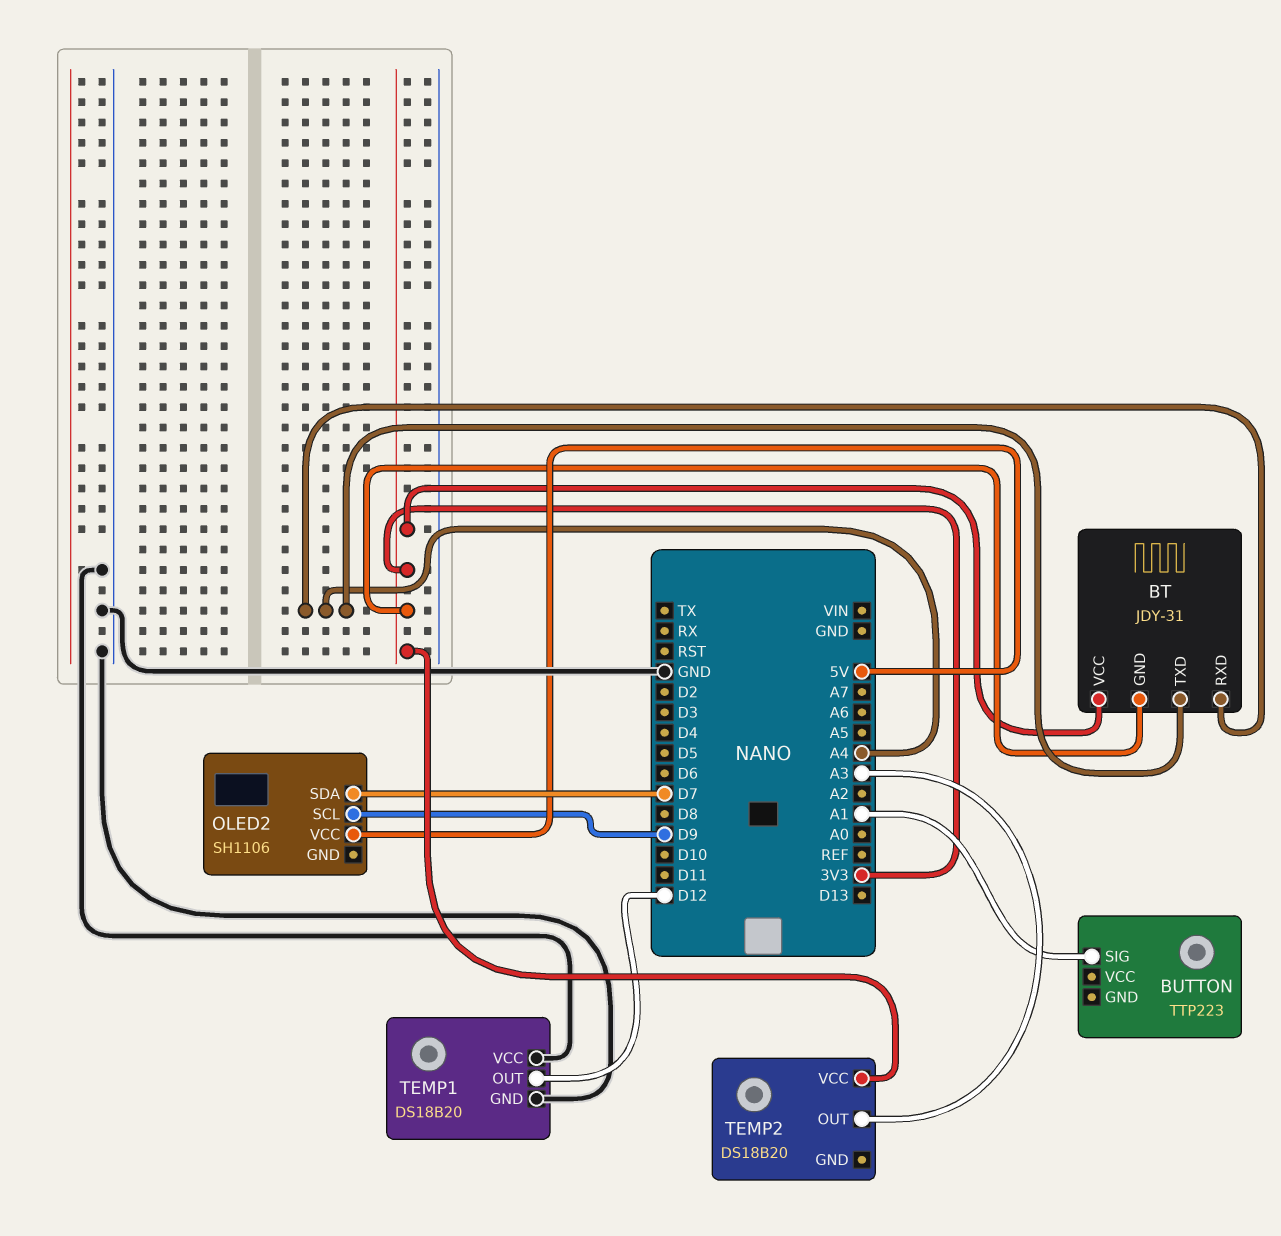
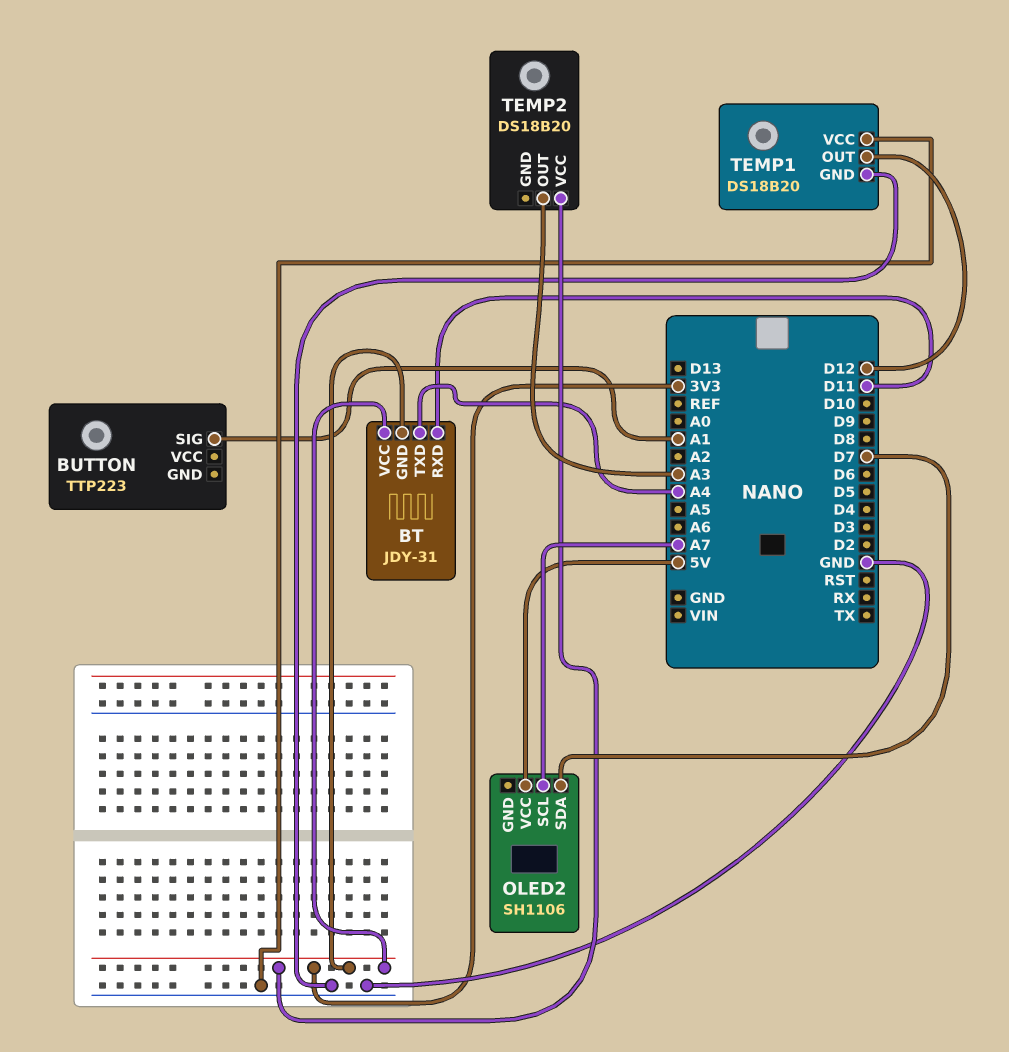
BT pin RXD: A4 -> D11
OLED2 pin SCL: D9 -> A7

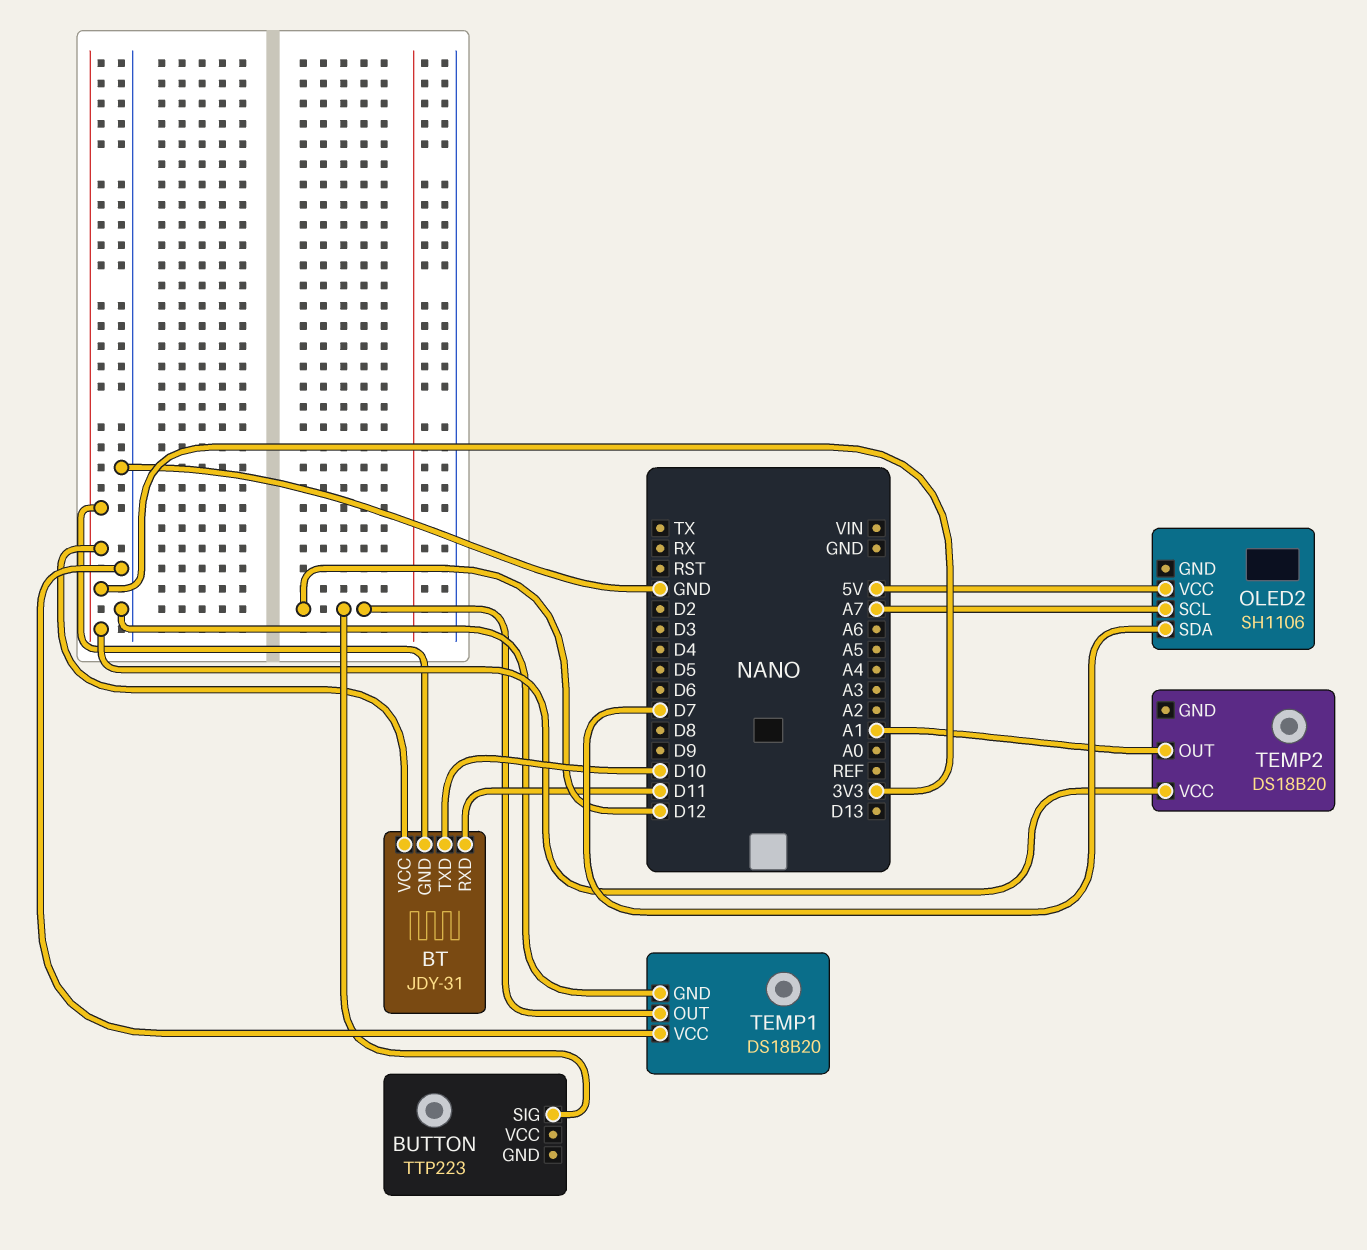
BT pin TXD: A4 -> D10
BUTTON pin SIG: A1 -> D12
TEMP2 pin OUT: A3 -> A1

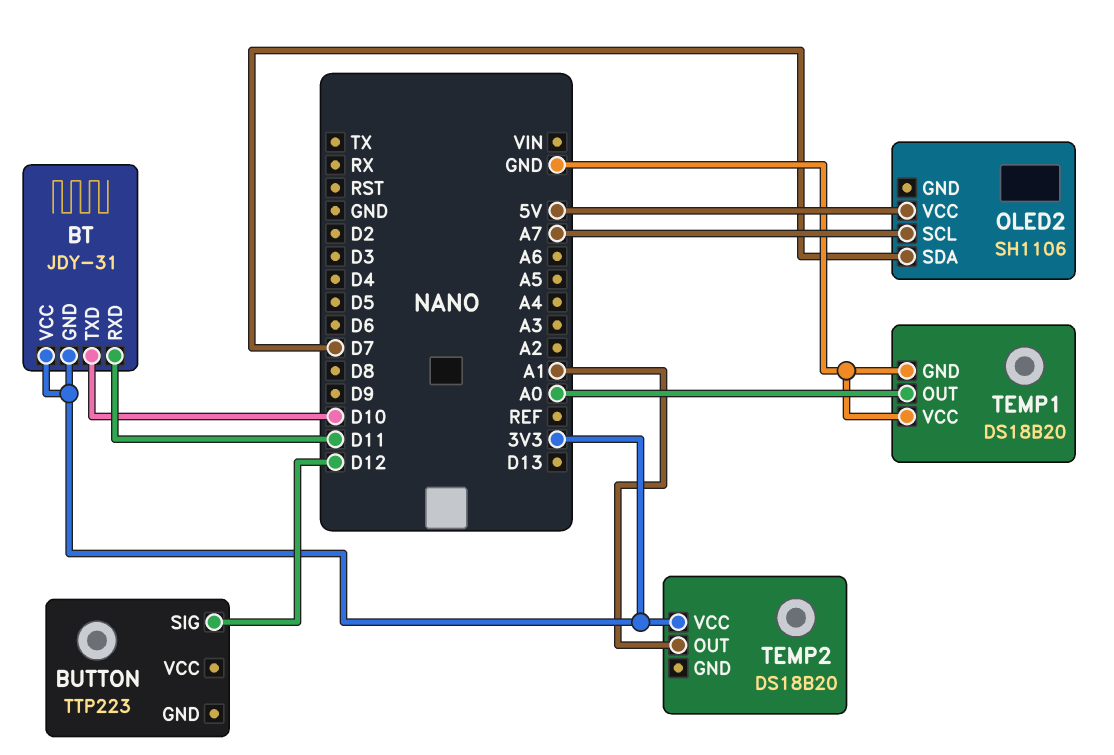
TEMP1 pin OUT: D12 -> A0

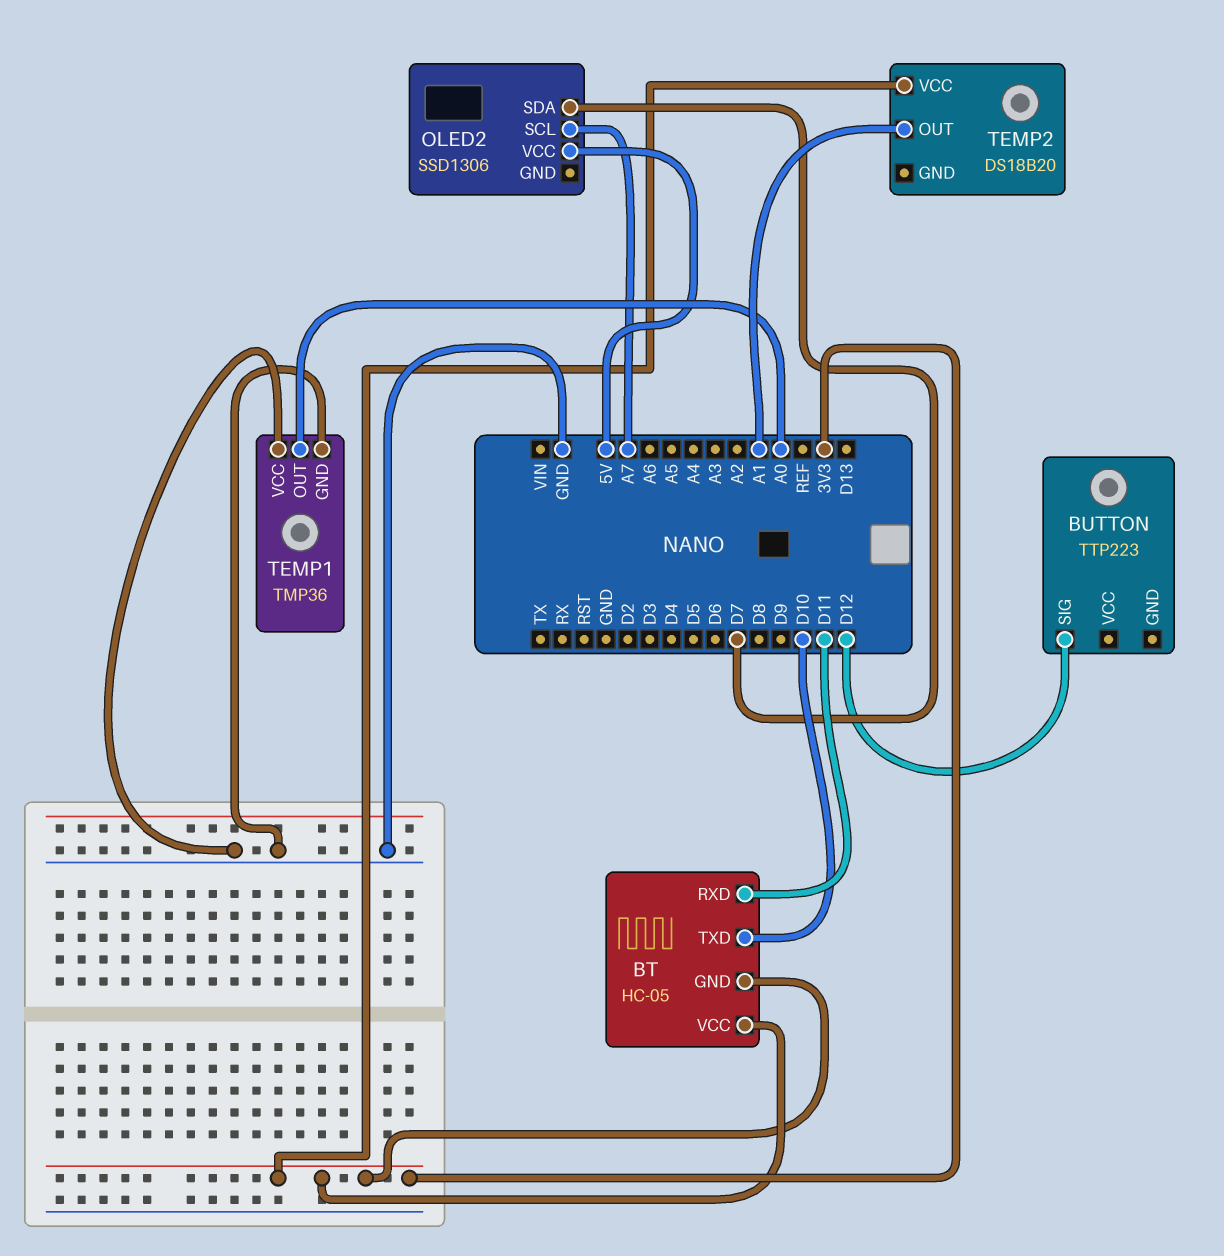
BT: JDY-31 -> HC-05
OLED2: SH1106 -> SSD1306
TEMP1: DS18B20 -> TMP36

